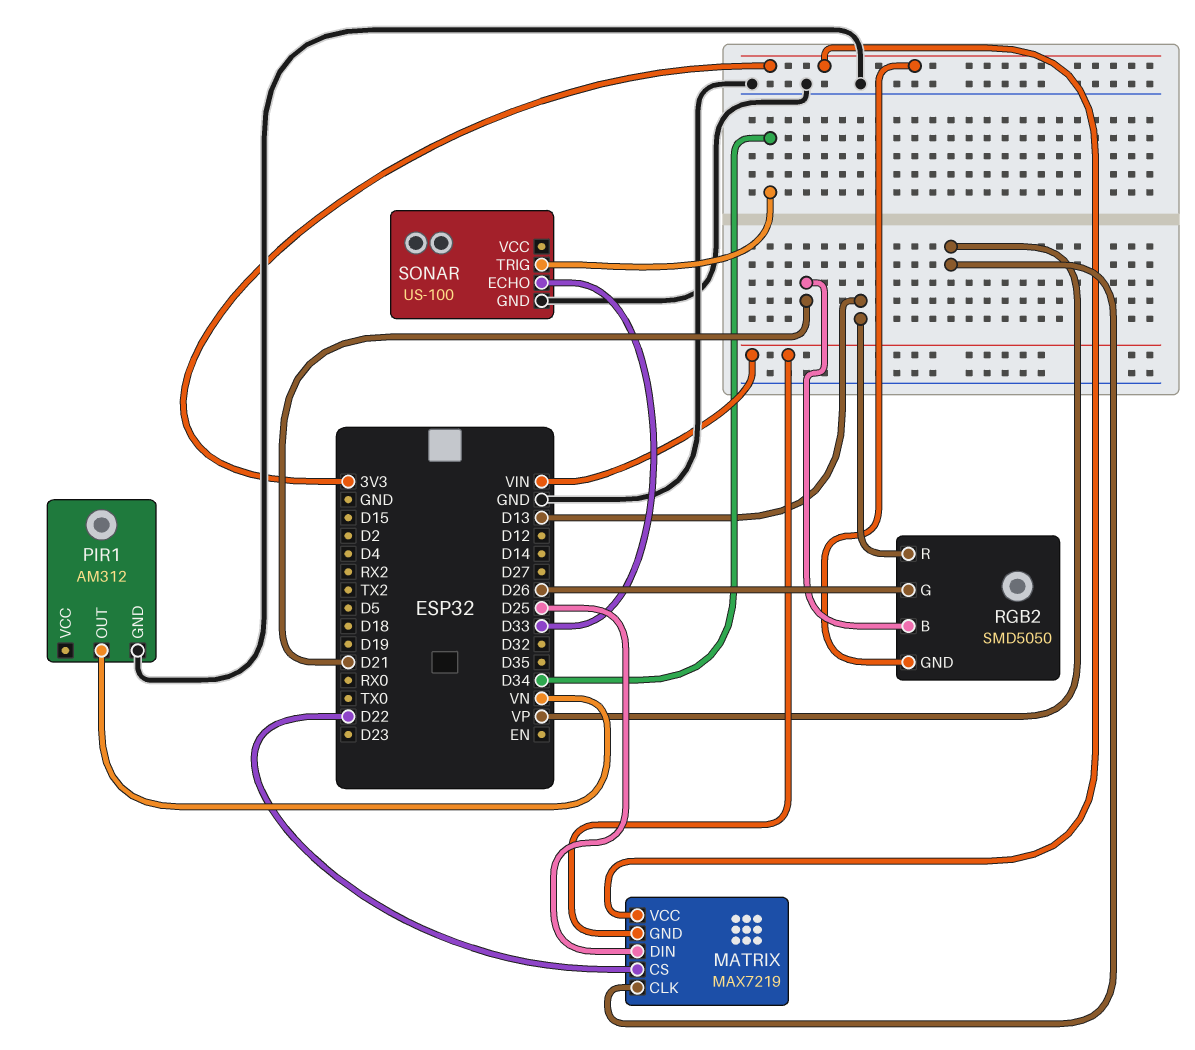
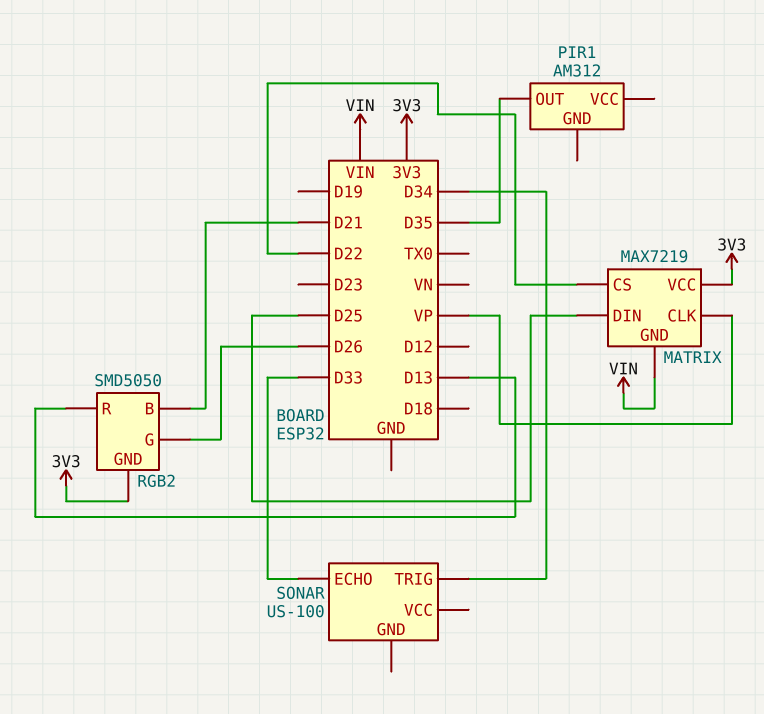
PIR1 pin GND: GND -> none
PIR1 pin OUT: VN -> D35
SONAR pin GND: GND -> none

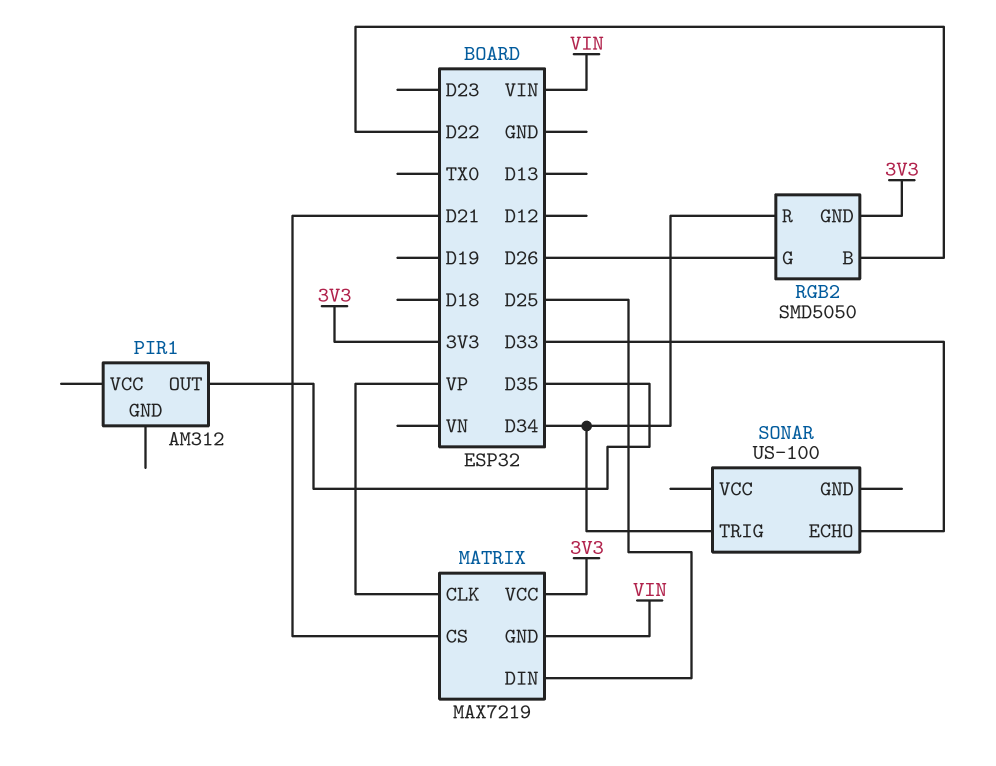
MATRIX pin CS: D22 -> D21
RGB2 pin B: D21 -> D22
RGB2 pin R: D13 -> D34

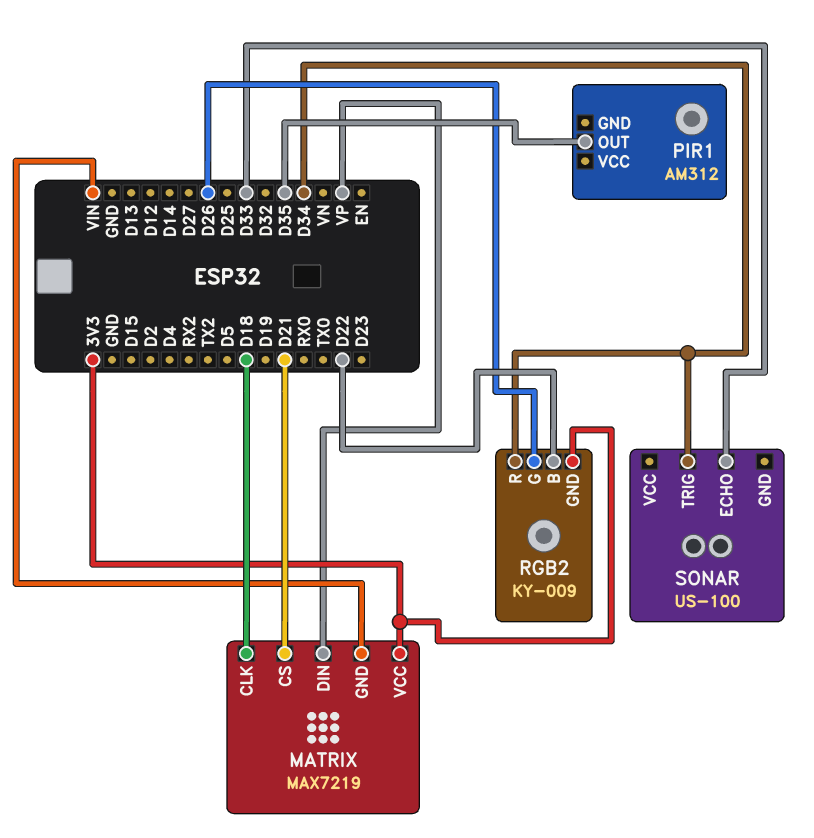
MATRIX pin CLK: VP -> D18
MATRIX pin DIN: D25 -> VP
RGB2: SMD5050 -> KY-009

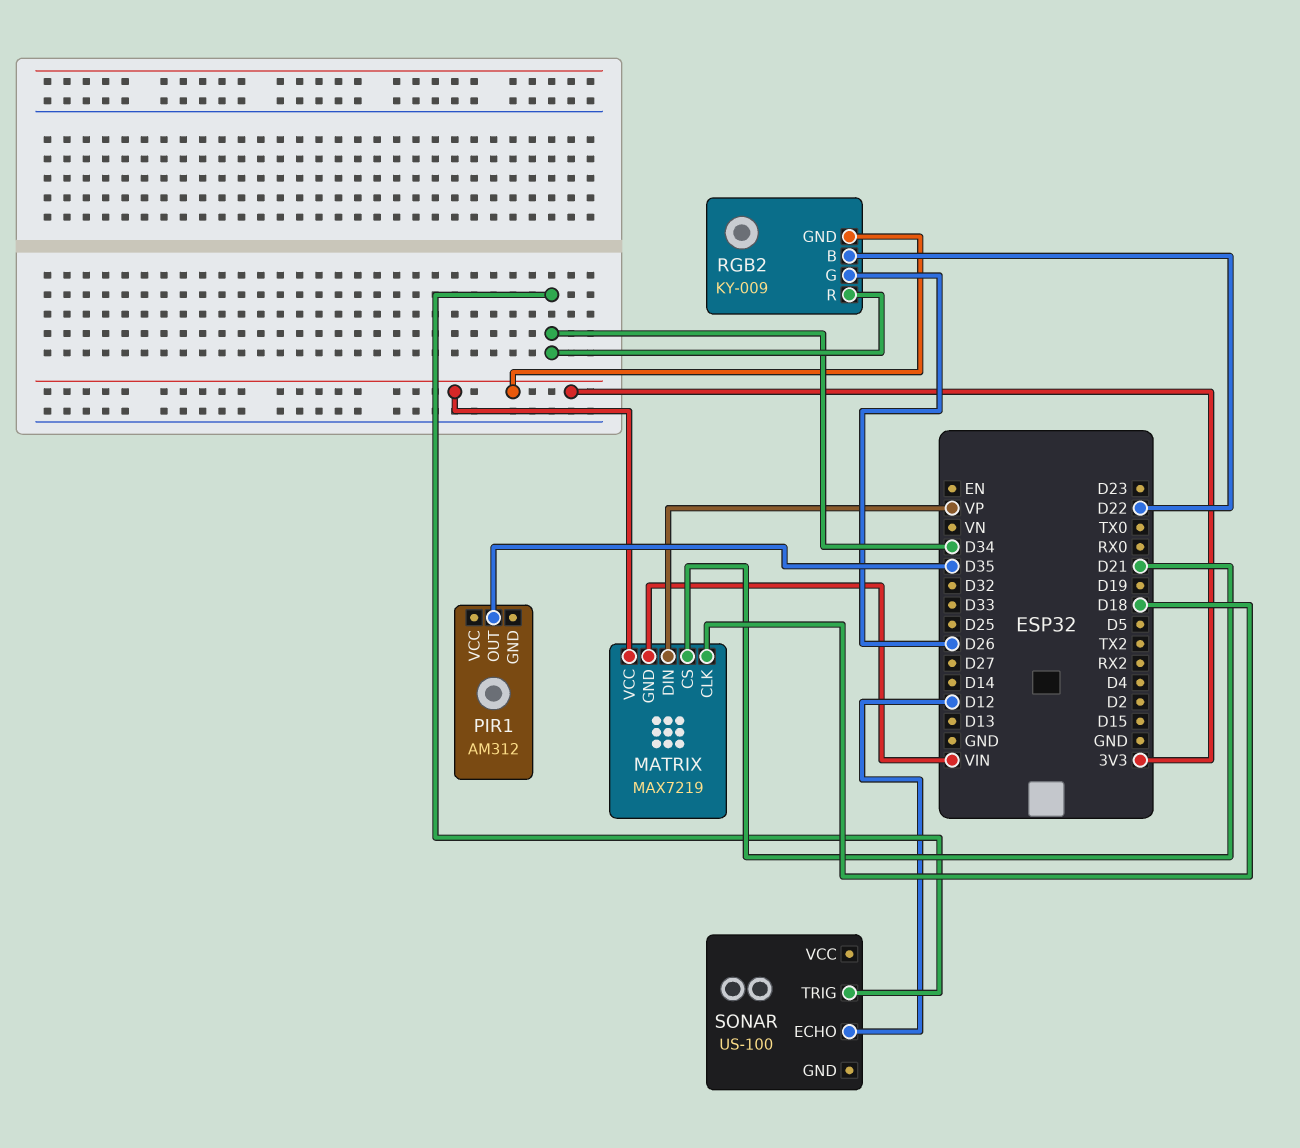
SONAR pin ECHO: D33 -> D12

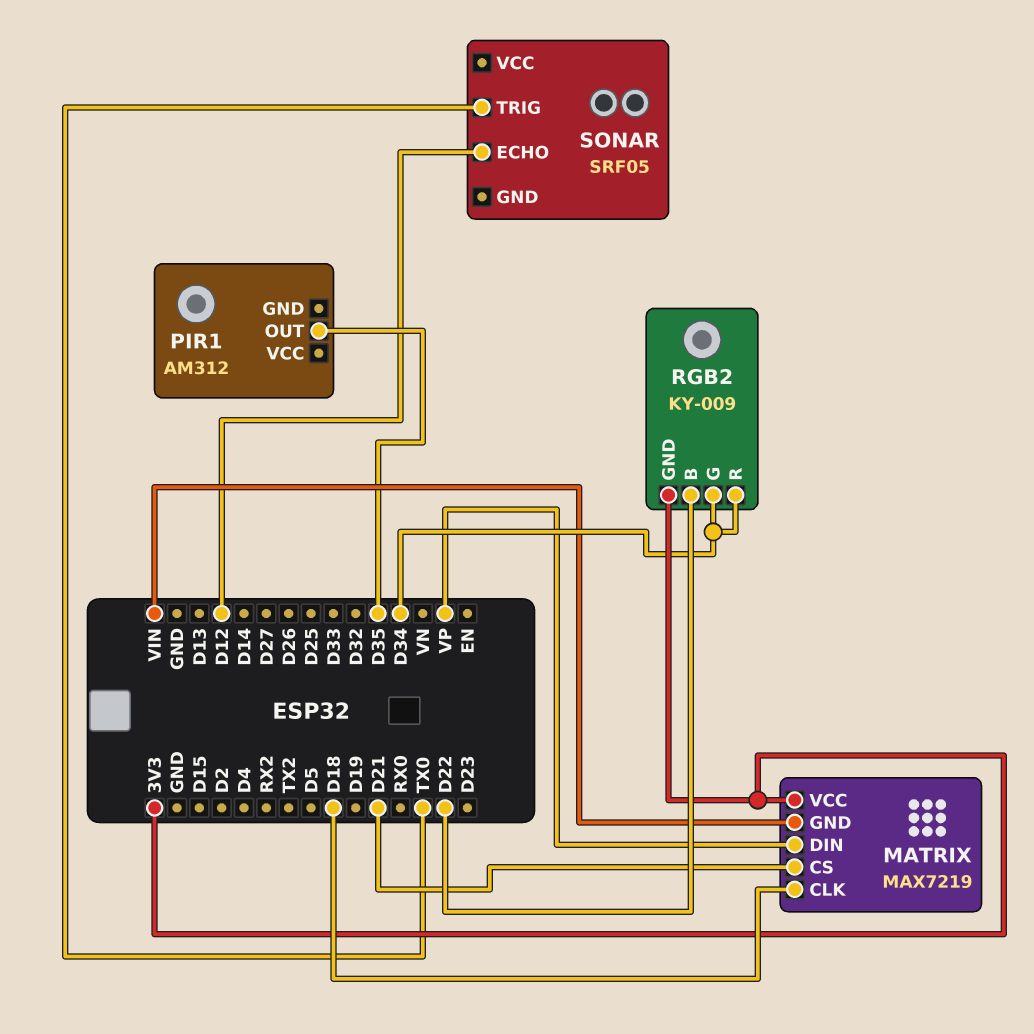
RGB2 pin G: D26 -> D34
SONAR: US-100 -> SRF05
SONAR pin TRIG: D34 -> TX0

